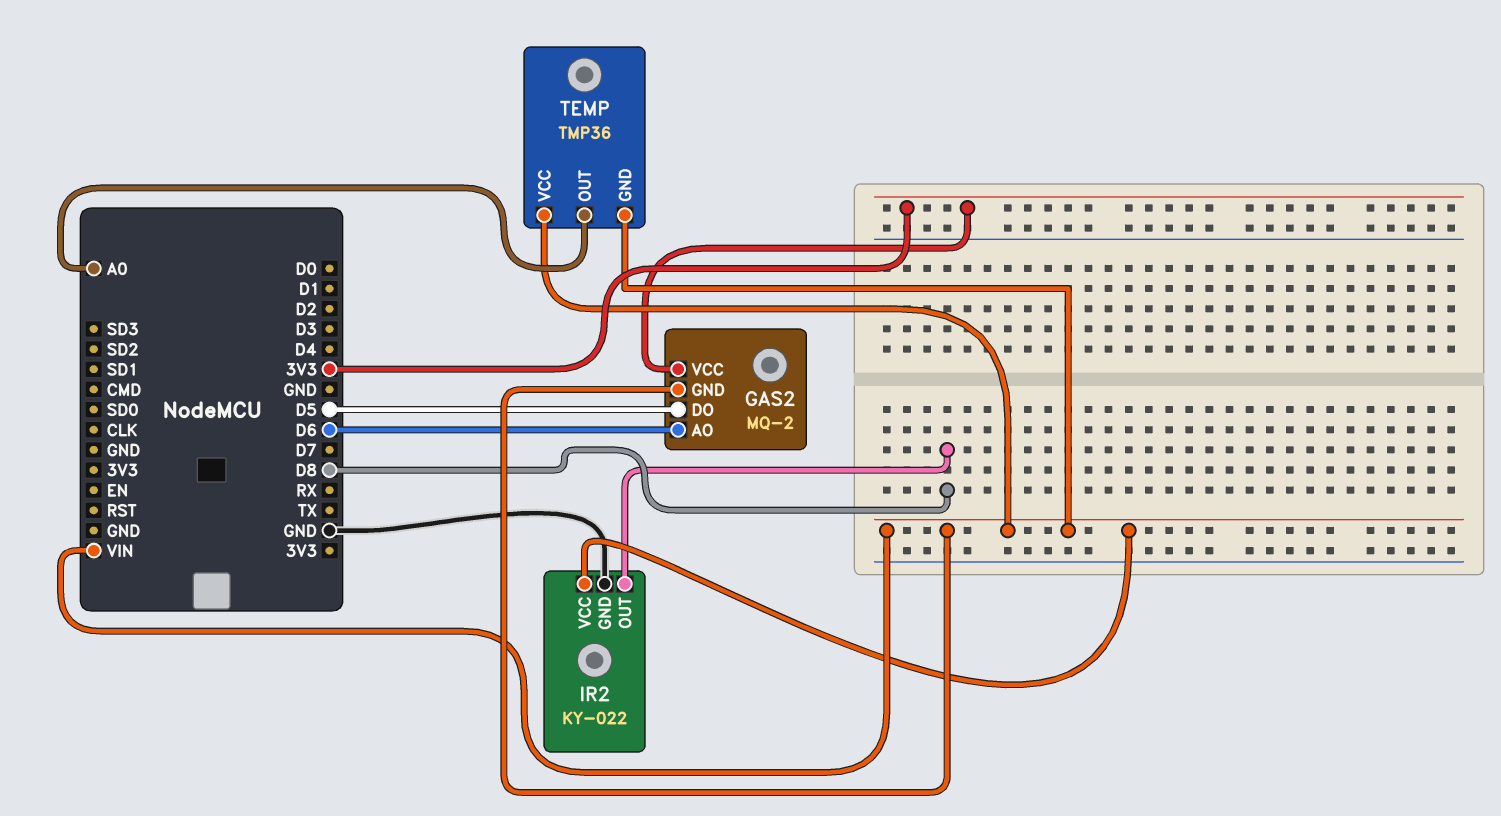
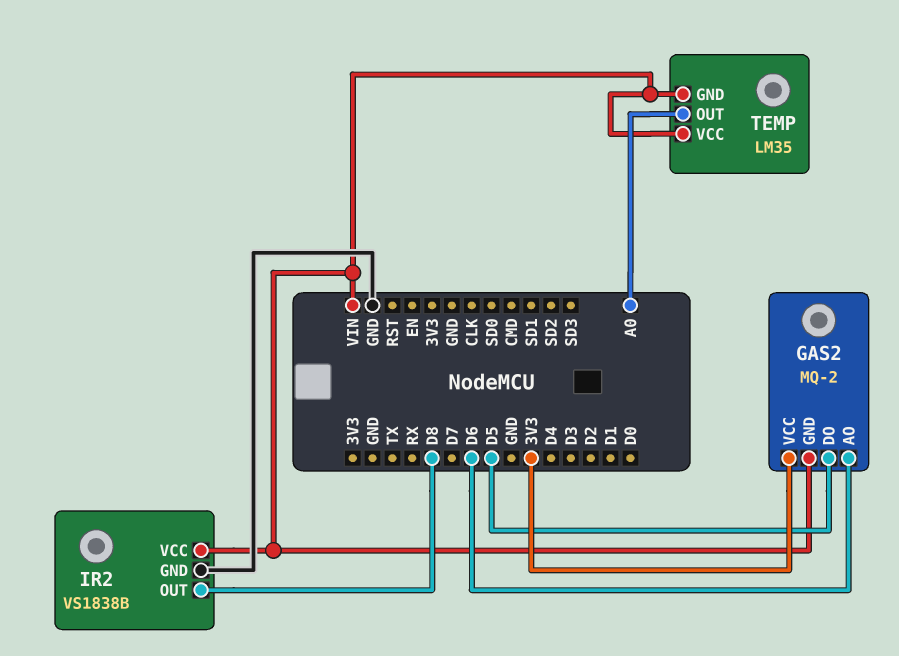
IR2: KY-022 -> VS1838B
TEMP: TMP36 -> LM35

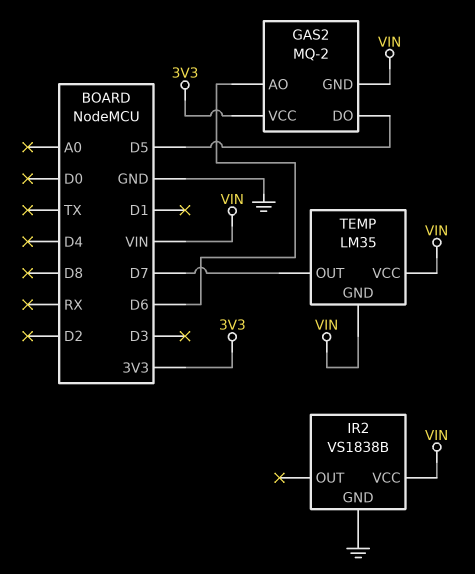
IR2 pin OUT: D8 -> none
TEMP pin OUT: A0 -> D7

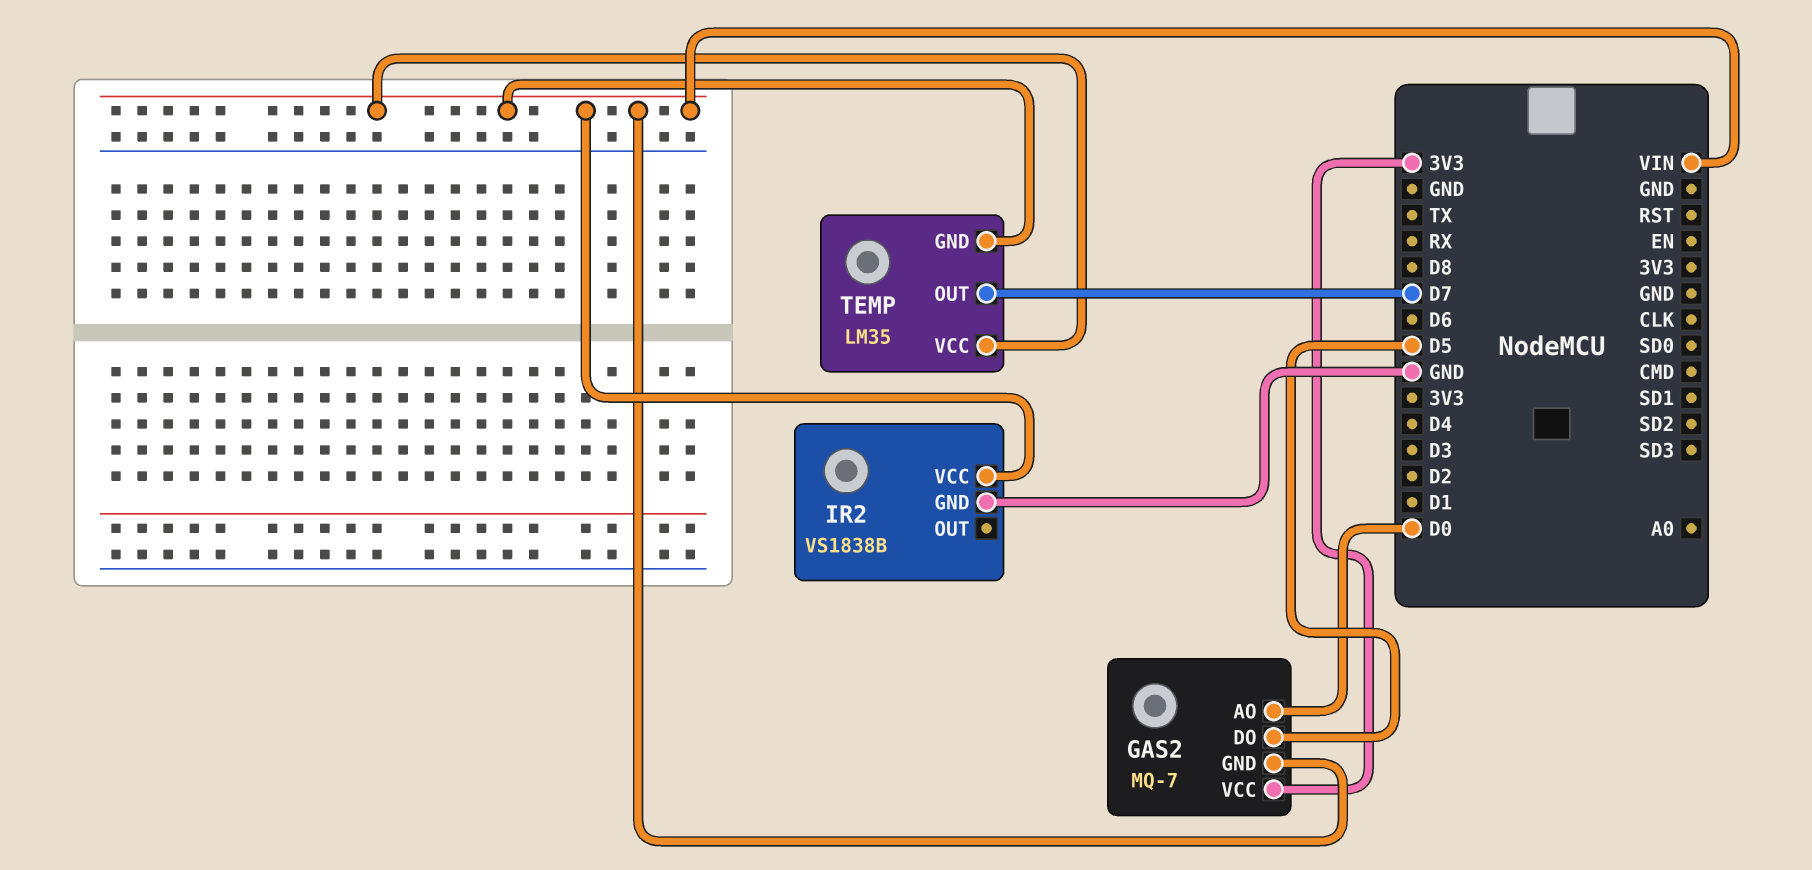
GAS2: MQ-2 -> MQ-7
GAS2 pin AO: D6 -> D0

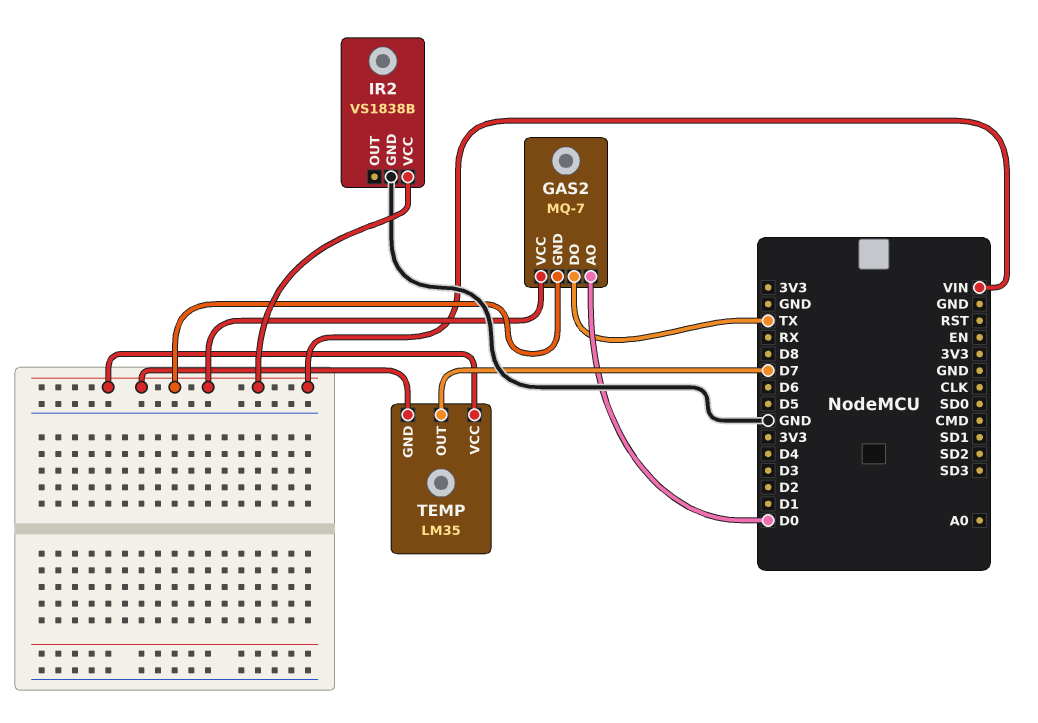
GAS2 pin DO: D5 -> TX
GAS2 pin VCC: 3V3 -> VIN

